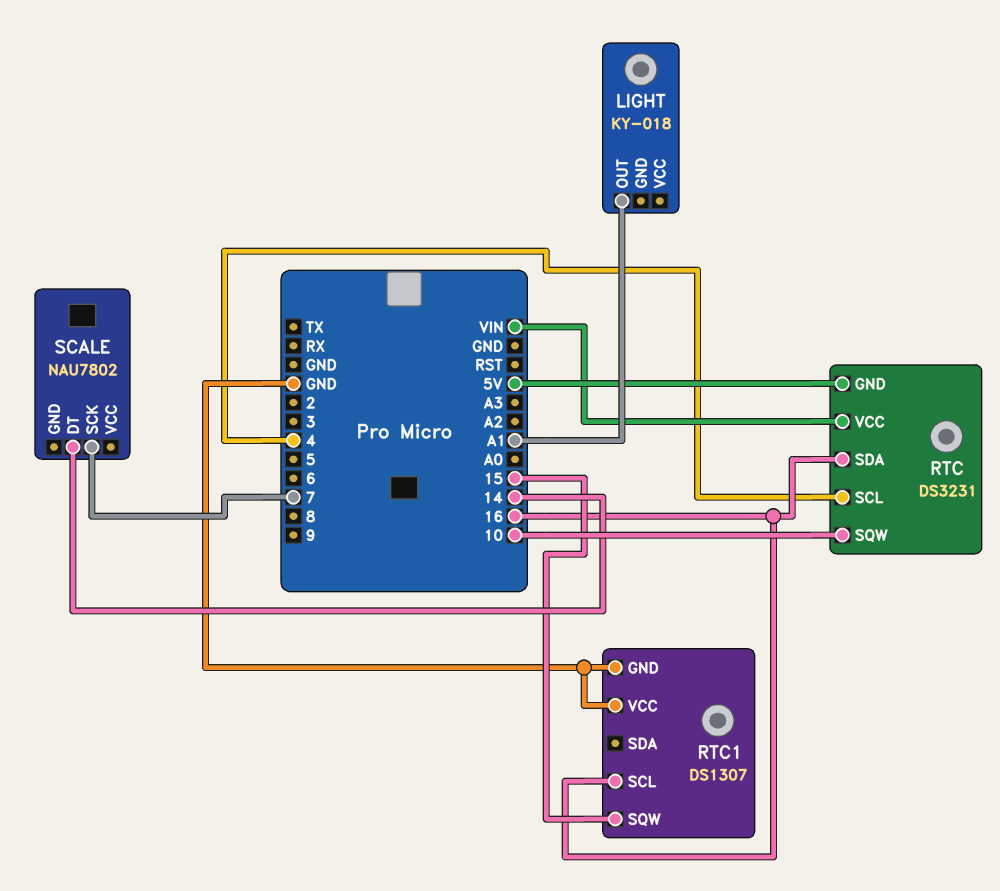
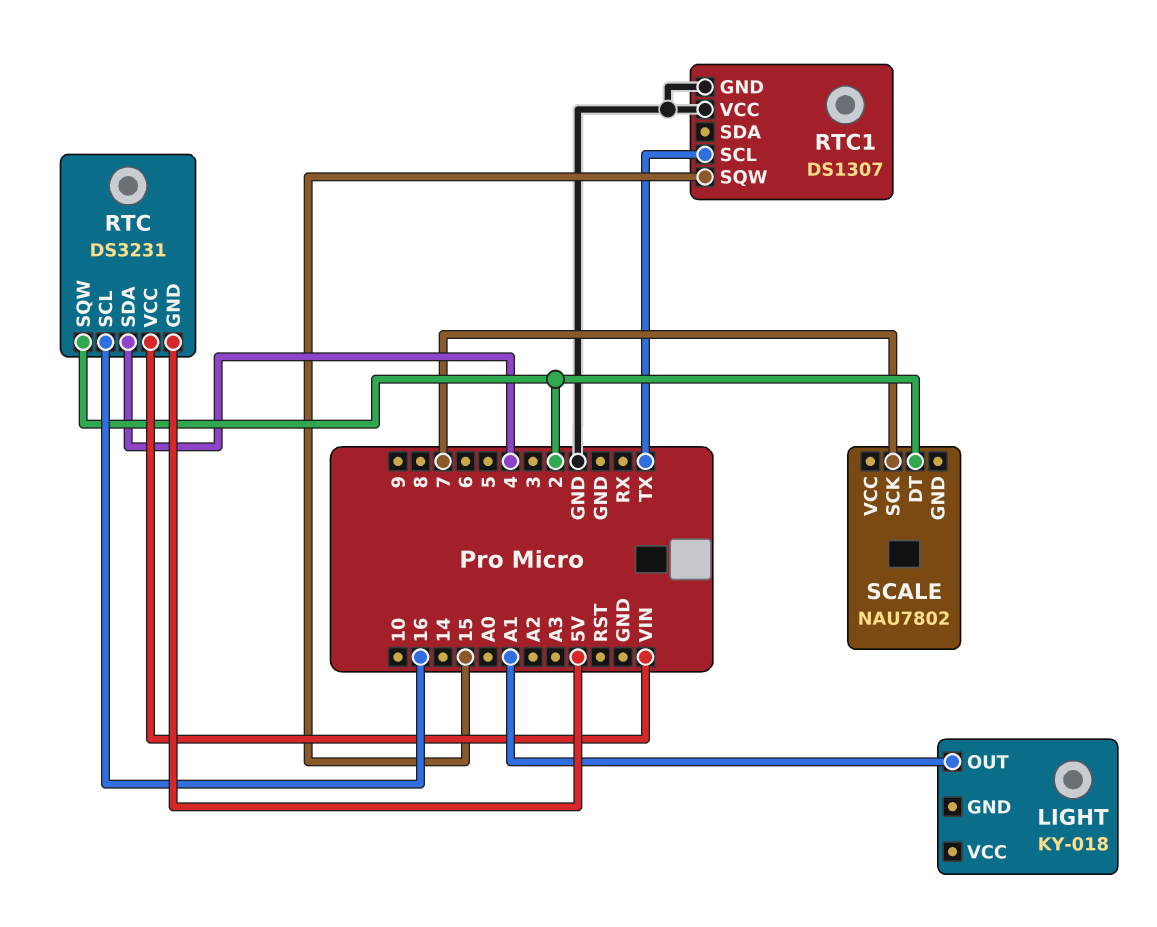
RTC pin SCL: 4 -> 16
RTC pin SDA: 16 -> 4
RTC pin SQW: 10 -> 2
RTC1 pin SCL: 16 -> TX
SCALE pin DT: 14 -> 2

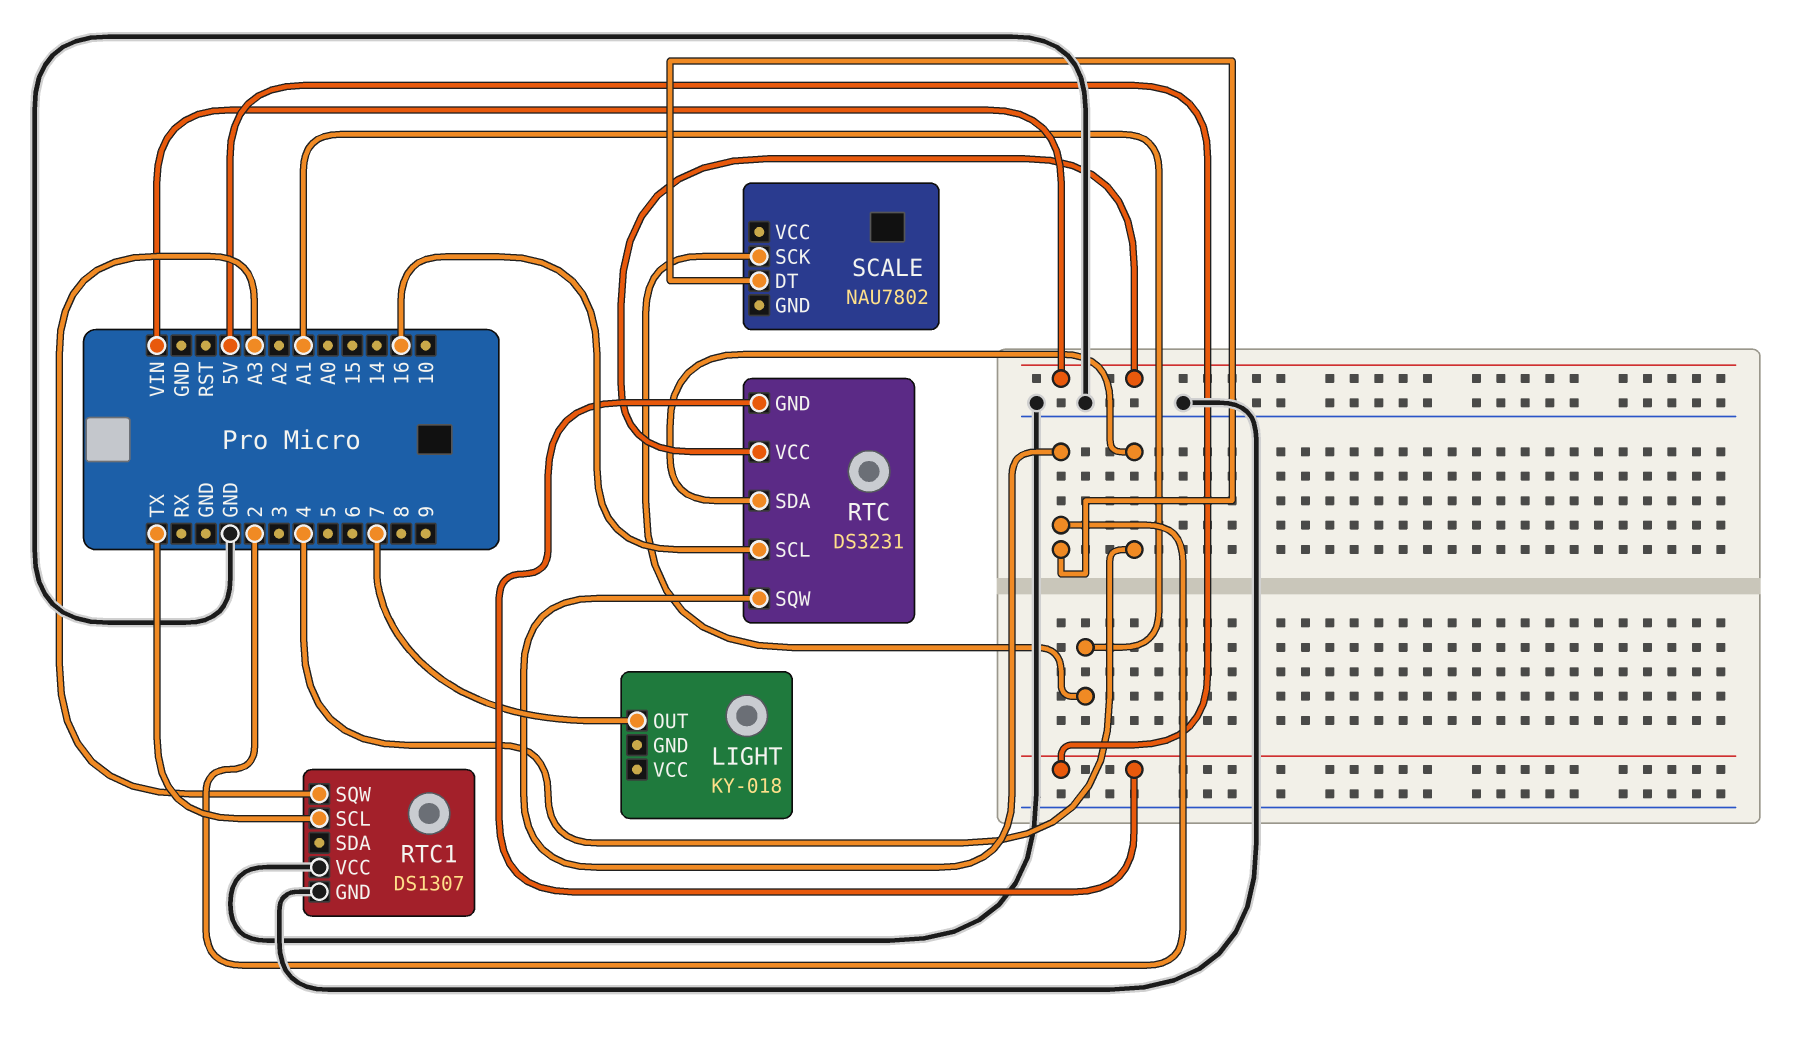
LIGHT pin OUT: A1 -> 7
RTC1 pin SQW: 15 -> A3
SCALE pin SCK: 7 -> A1

